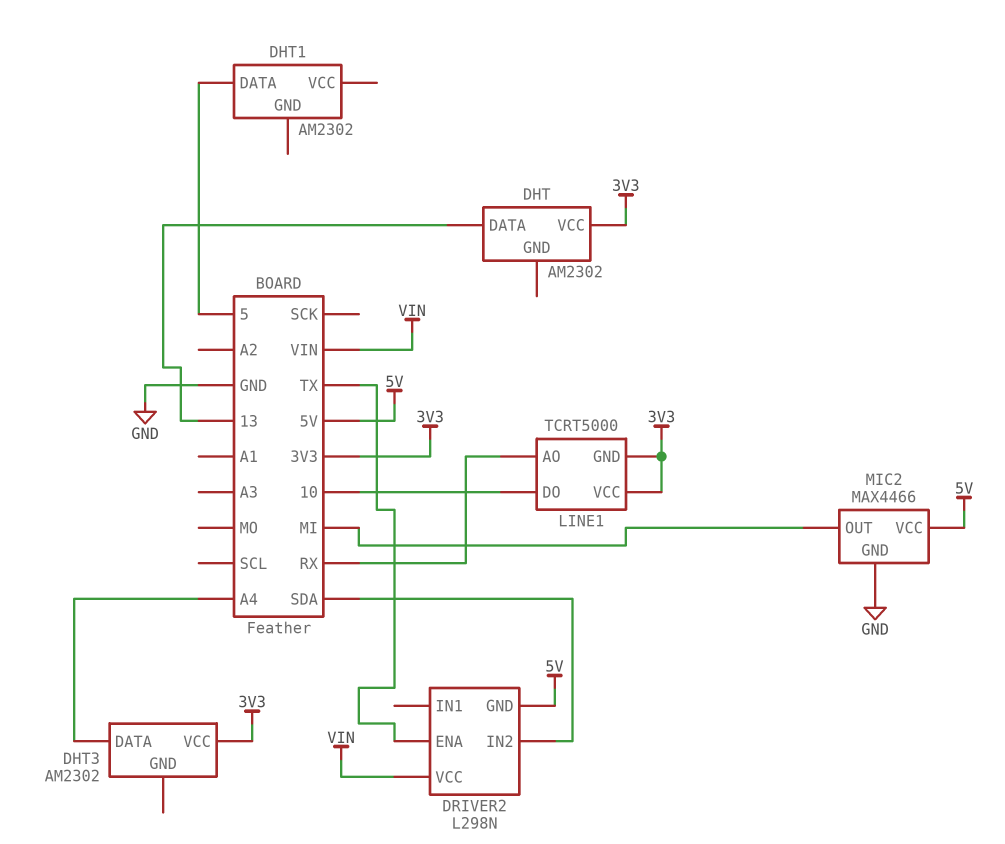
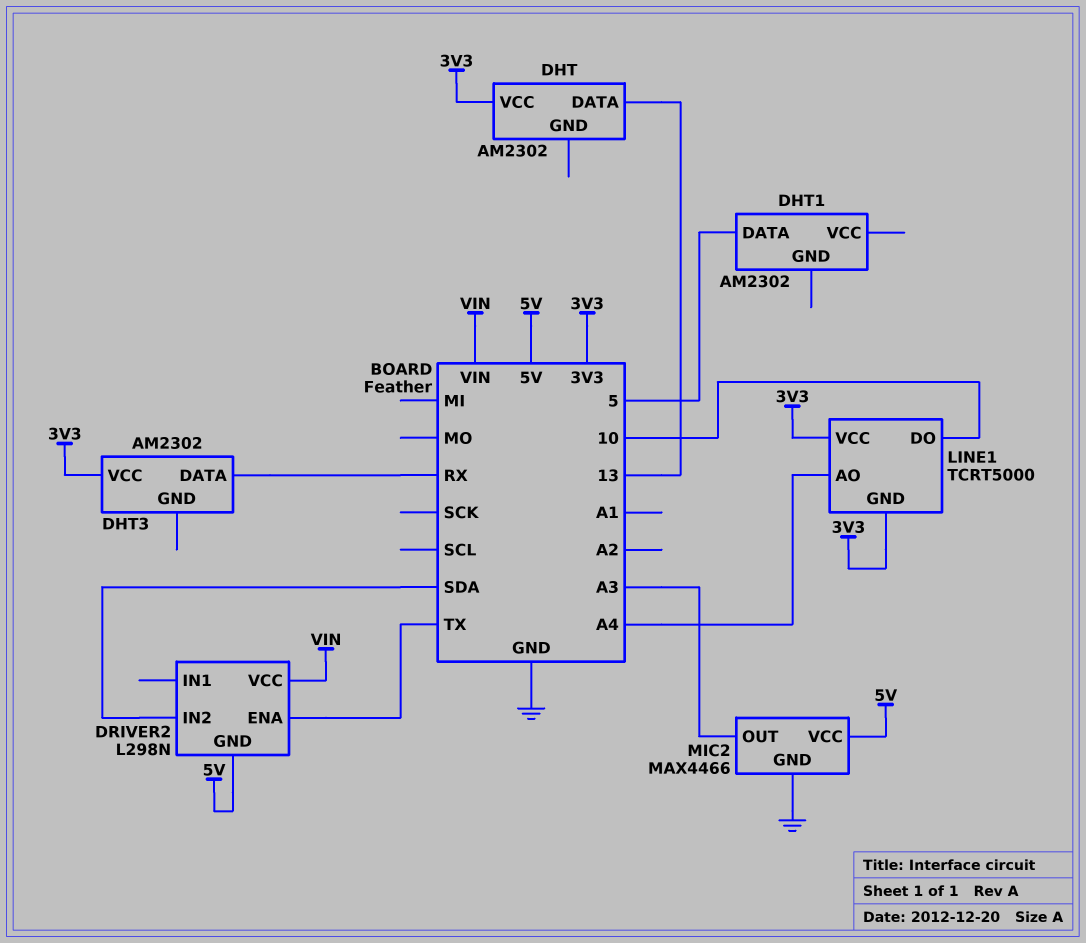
DHT3 pin DATA: A4 -> RX
LINE1 pin AO: RX -> A4
MIC2 pin OUT: MI -> A3

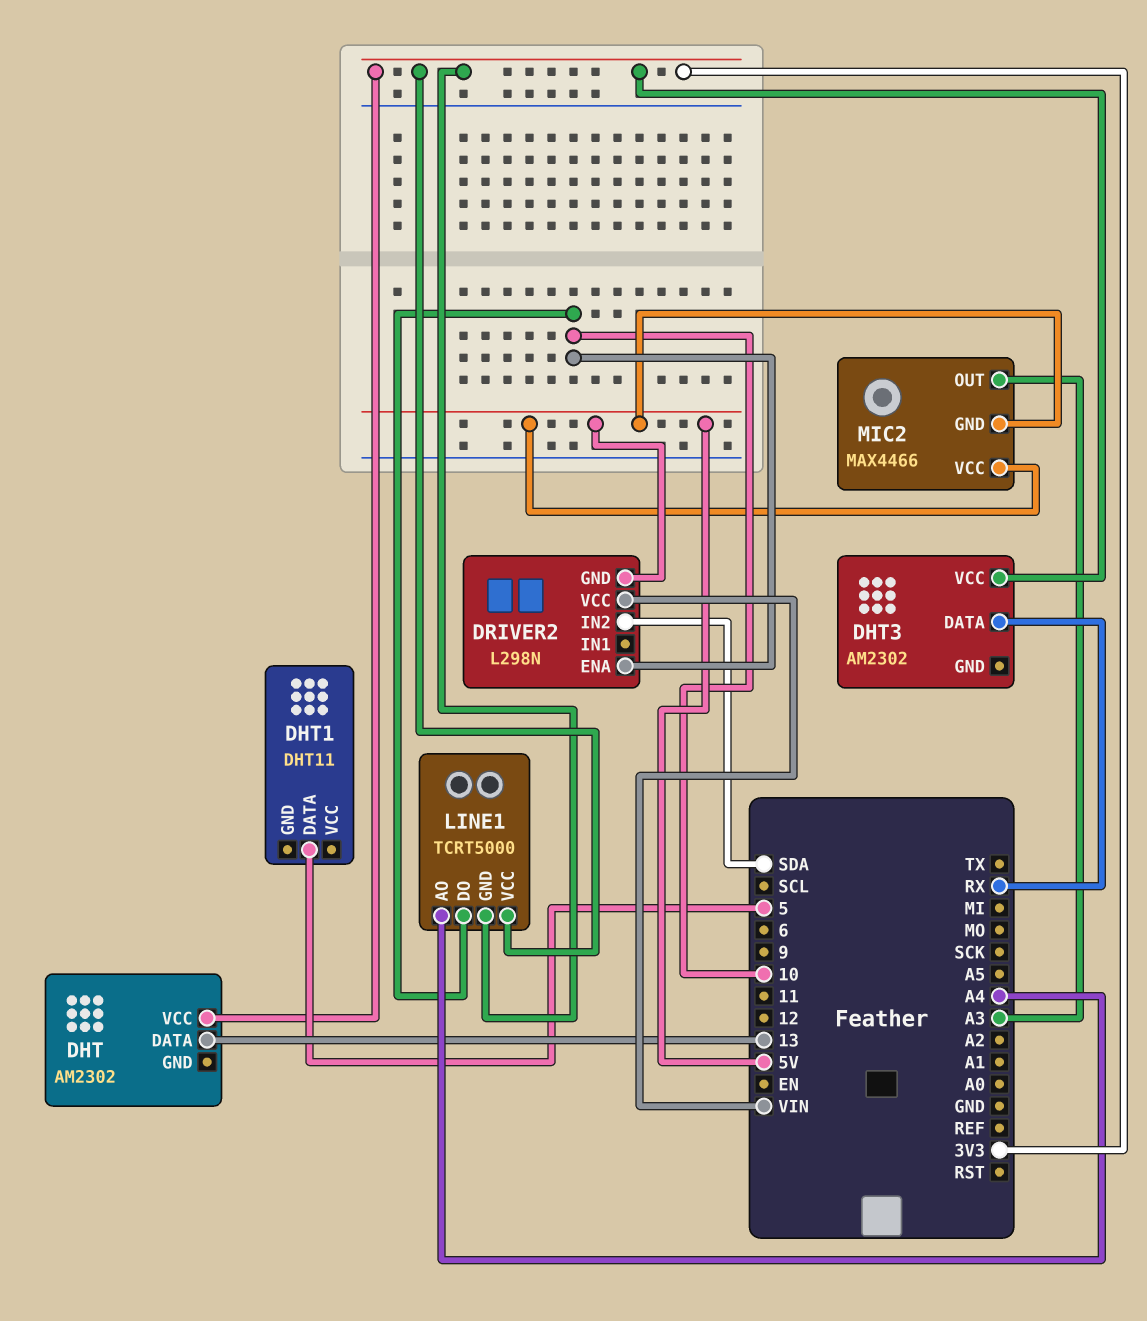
DHT1: AM2302 -> DHT11
DRIVER2 pin ENA: TX -> 10
MIC2 pin GND: GND -> 5V

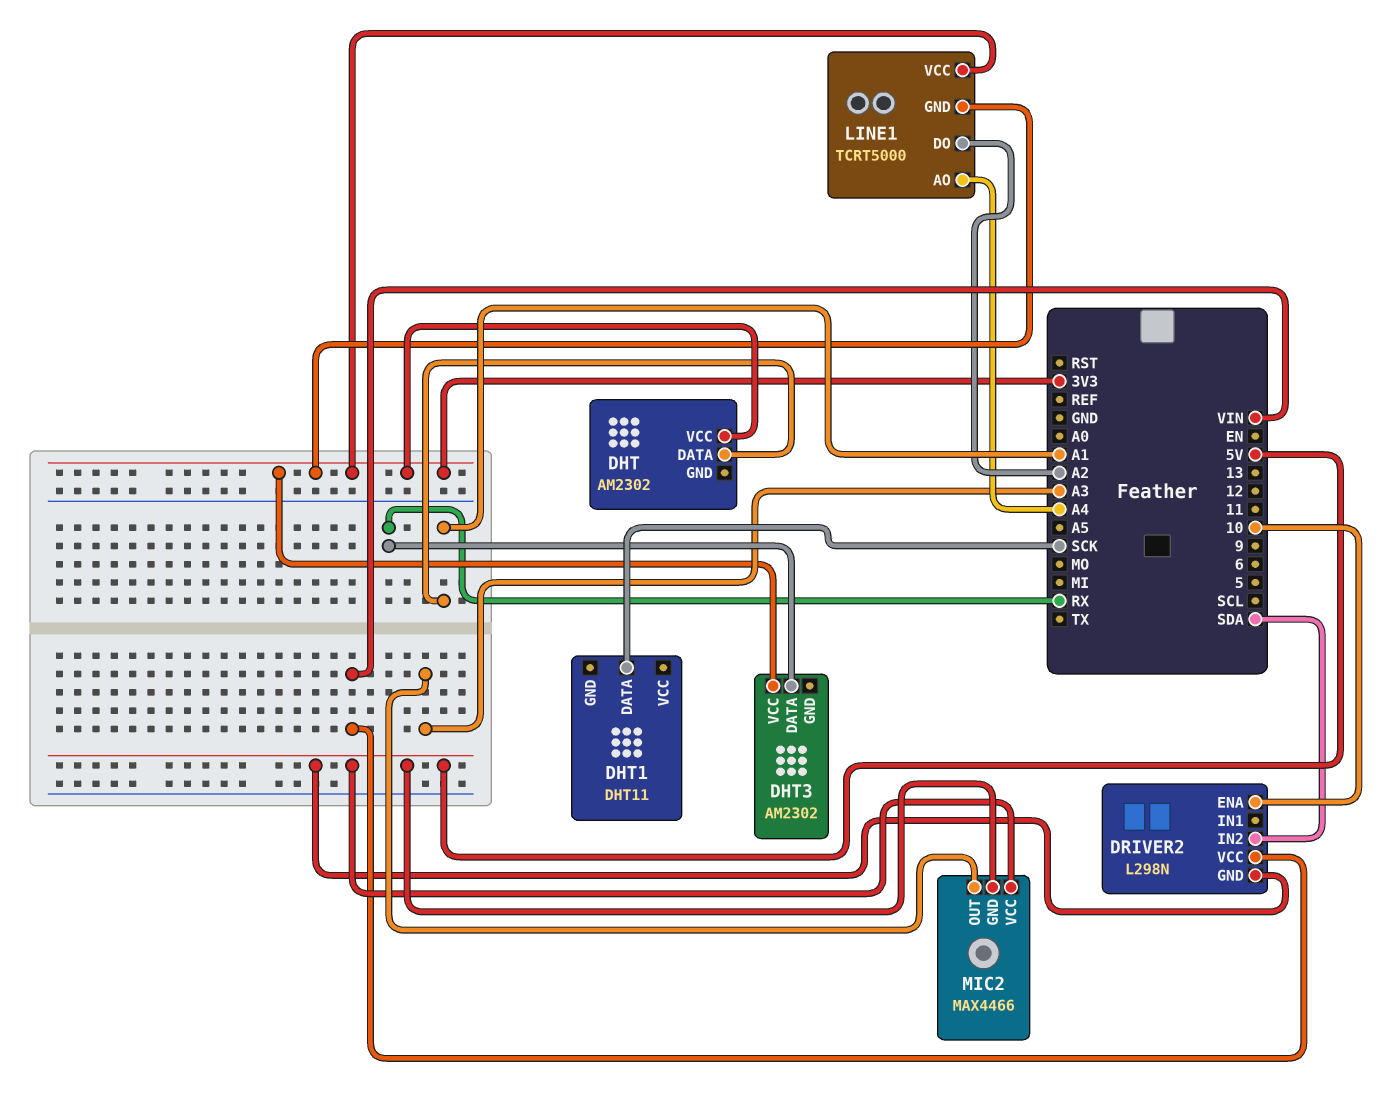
DHT pin DATA: 13 -> A1
DHT1 pin DATA: 5 -> SCK
LINE1 pin DO: 10 -> A2

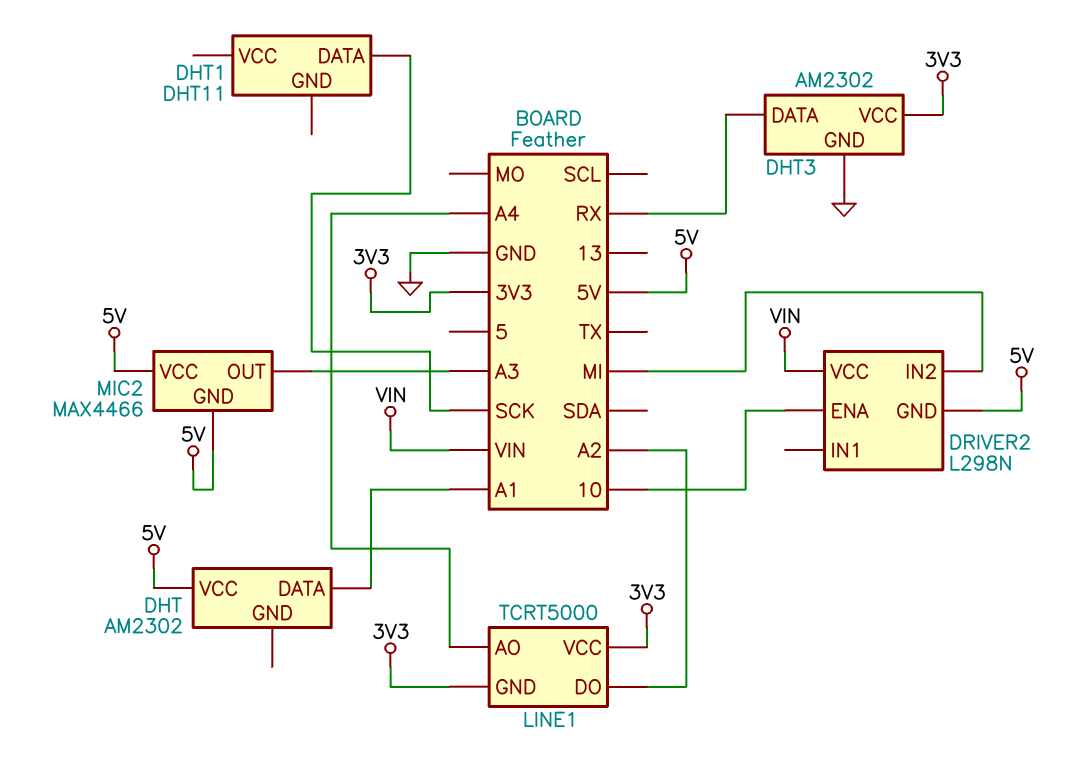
DHT pin VCC: 3V3 -> 5V
DHT3 pin GND: none -> GND
DRIVER2 pin IN2: SDA -> MI

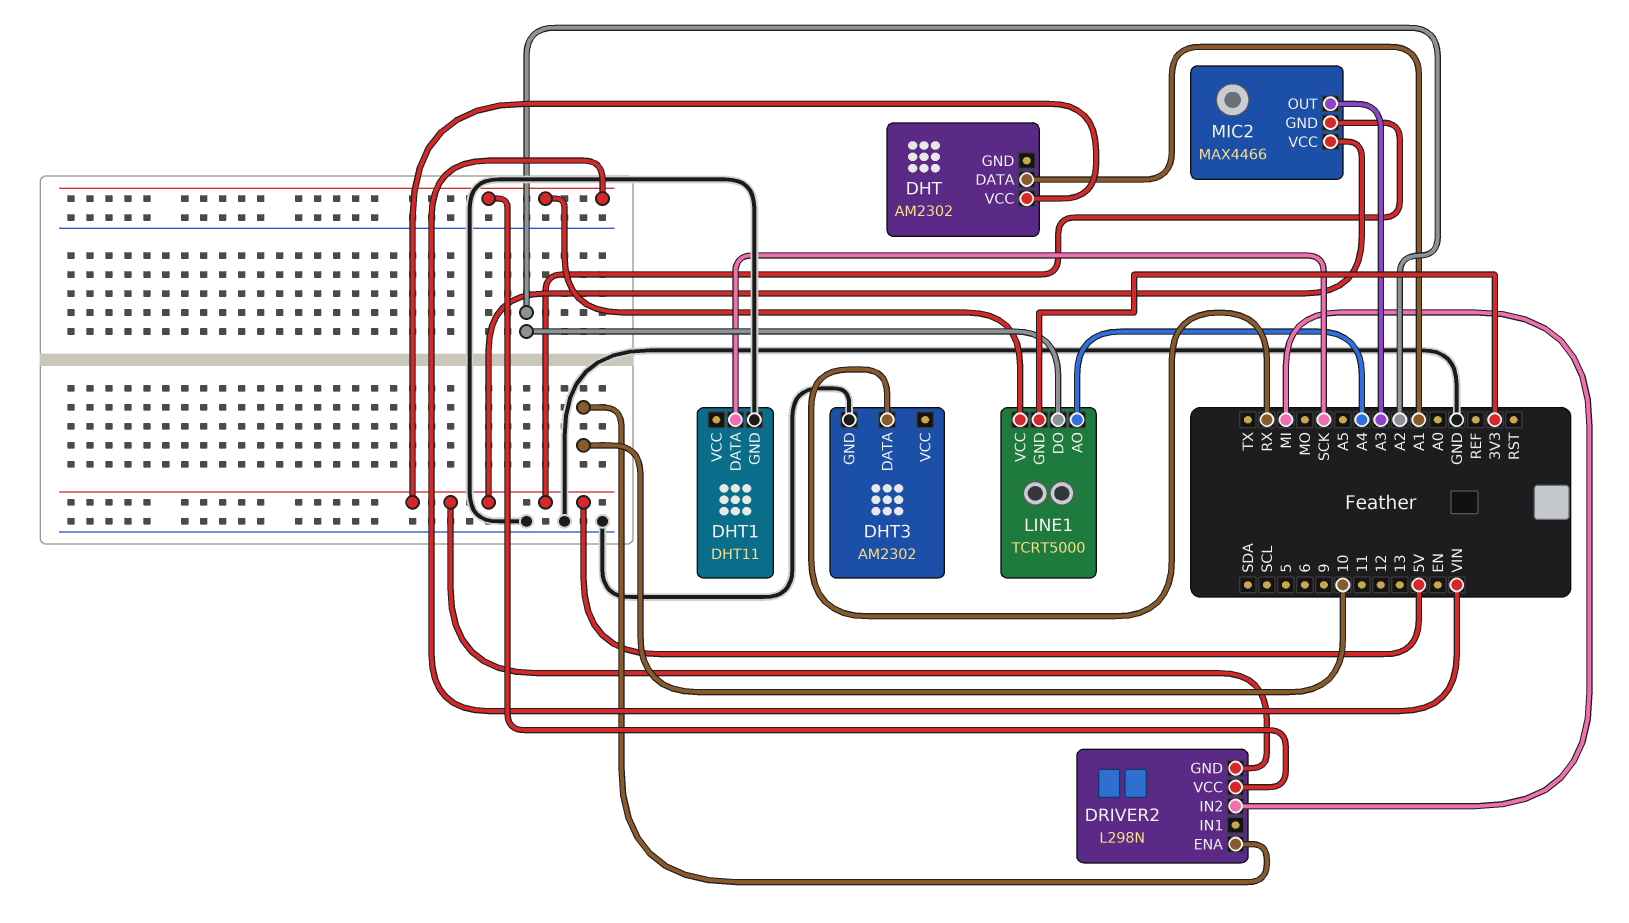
DHT1 pin GND: none -> GND
DHT3 pin VCC: 3V3 -> none
LINE1 pin VCC: 3V3 -> VIN

